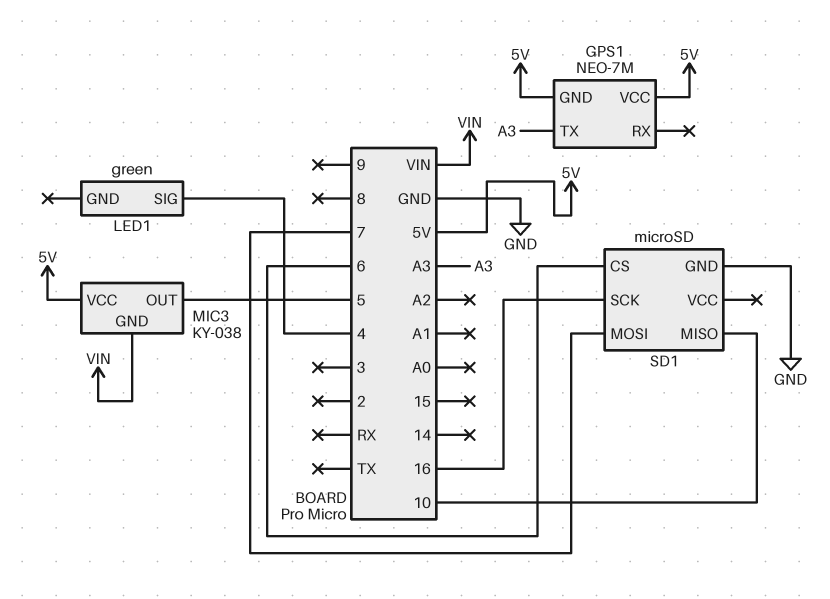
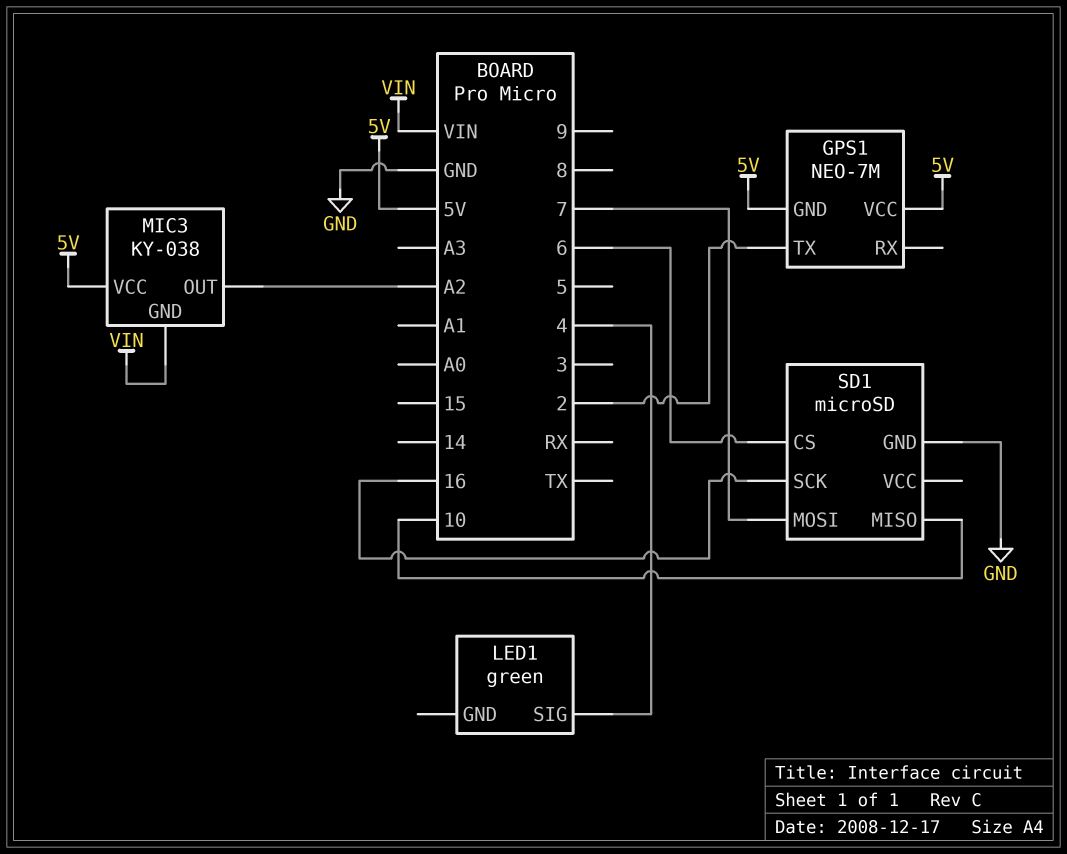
GPS1 pin TX: A3 -> 2
MIC3 pin OUT: 5 -> A2

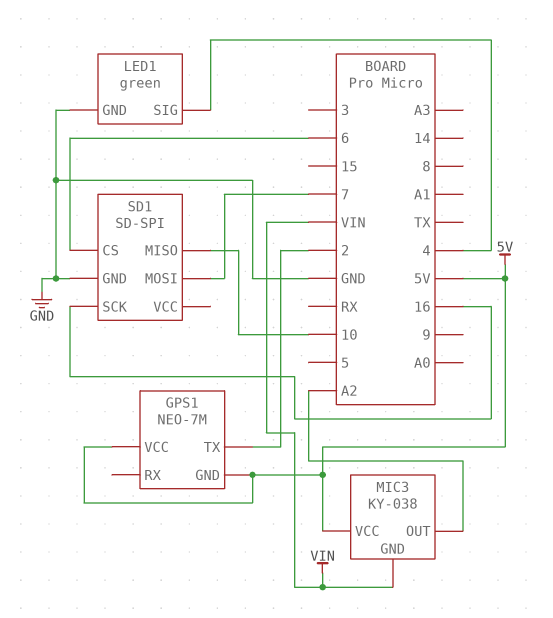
LED1 pin GND: none -> GND
SD1: microSD -> SD-SPI

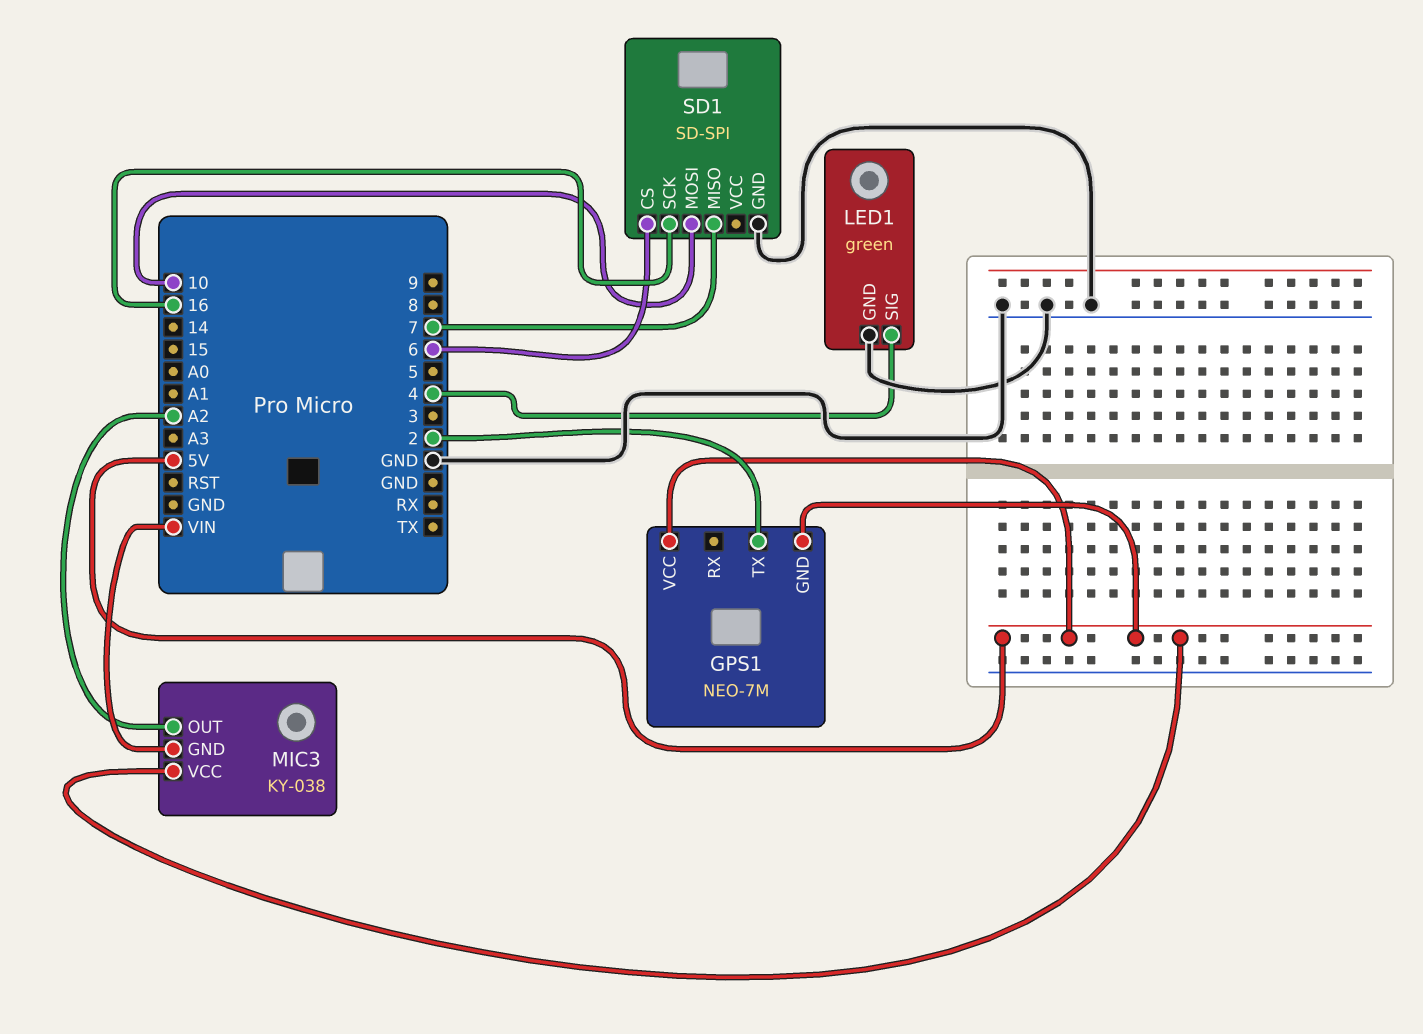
SD1 pin MISO: 10 -> 7
SD1 pin MOSI: 7 -> 10

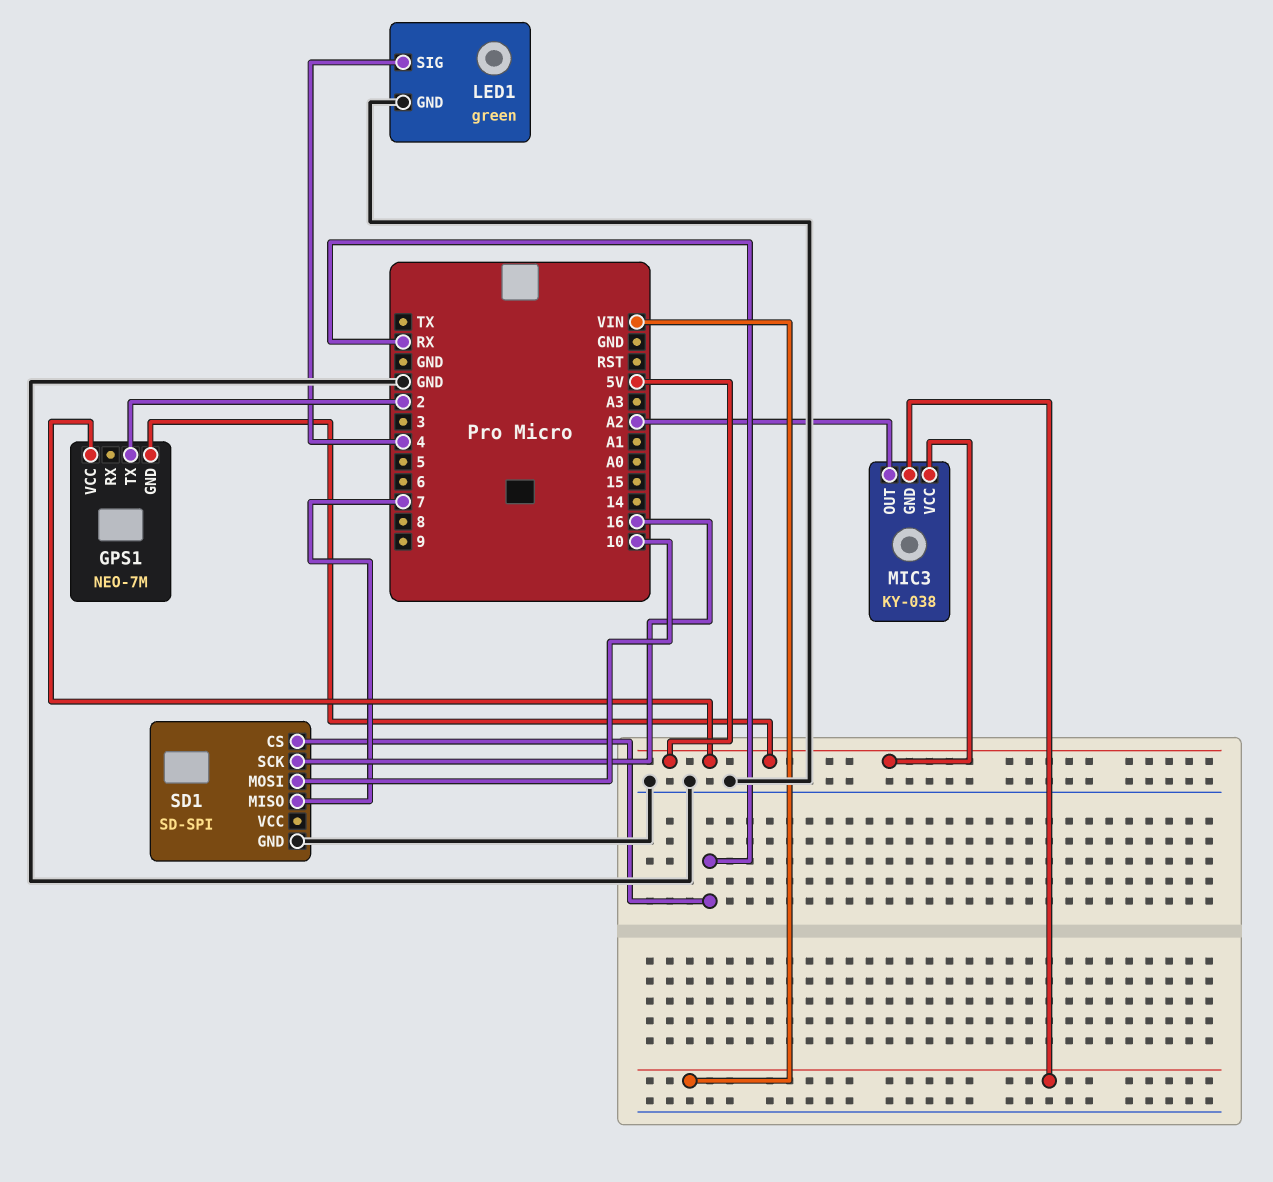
SD1 pin CS: 6 -> RX

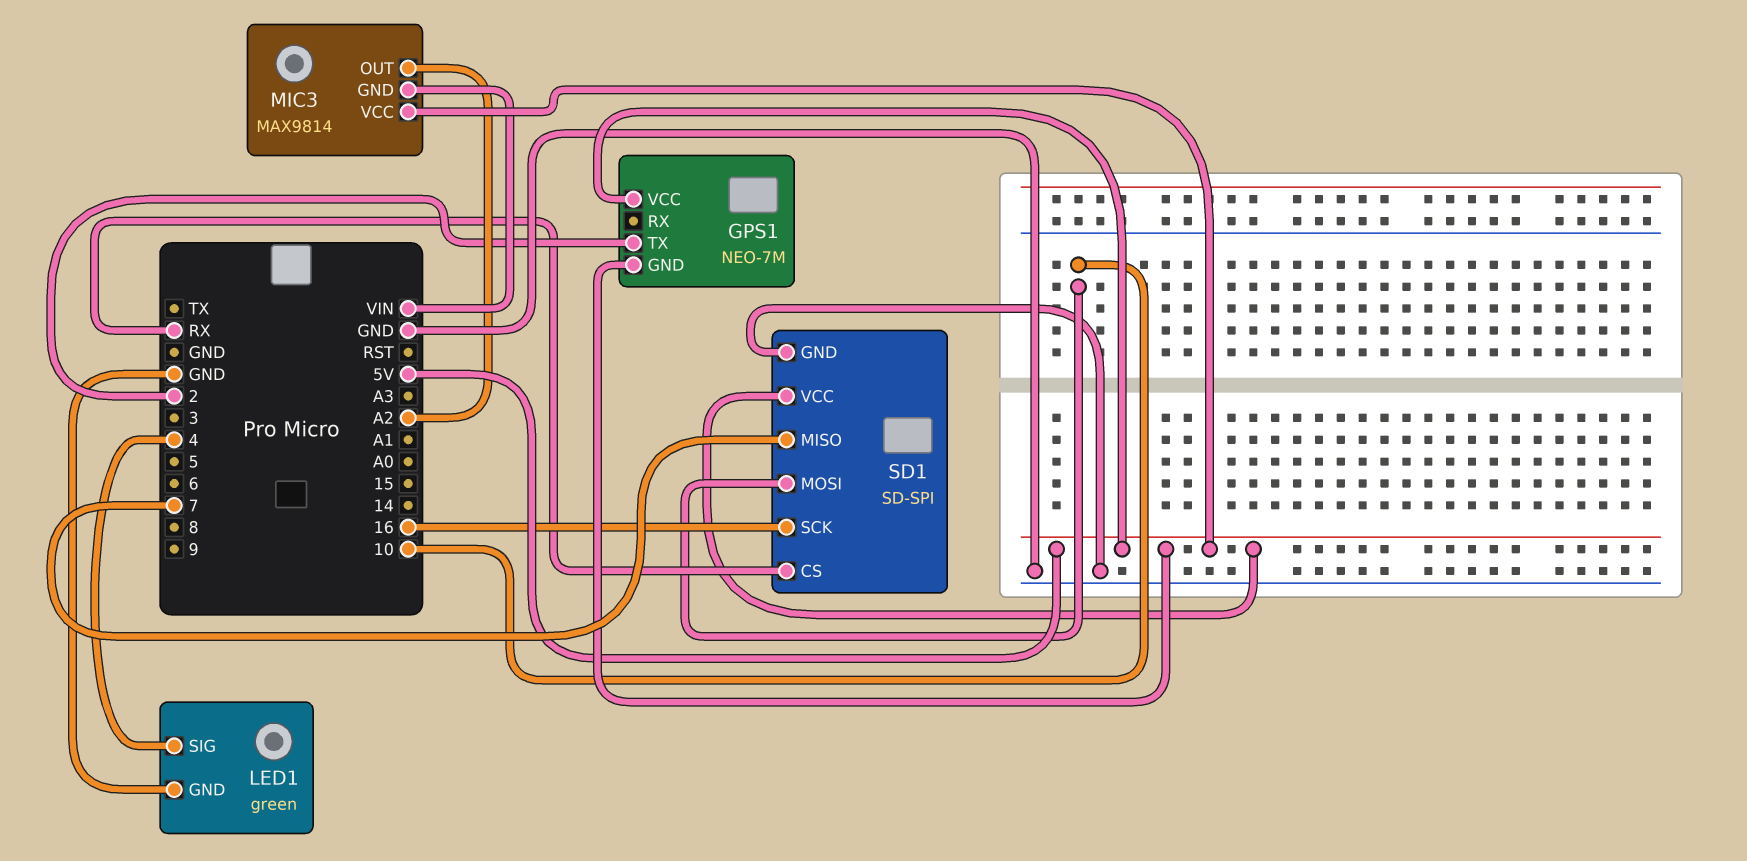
MIC3: KY-038 -> MAX9814
SD1 pin VCC: none -> 5V

